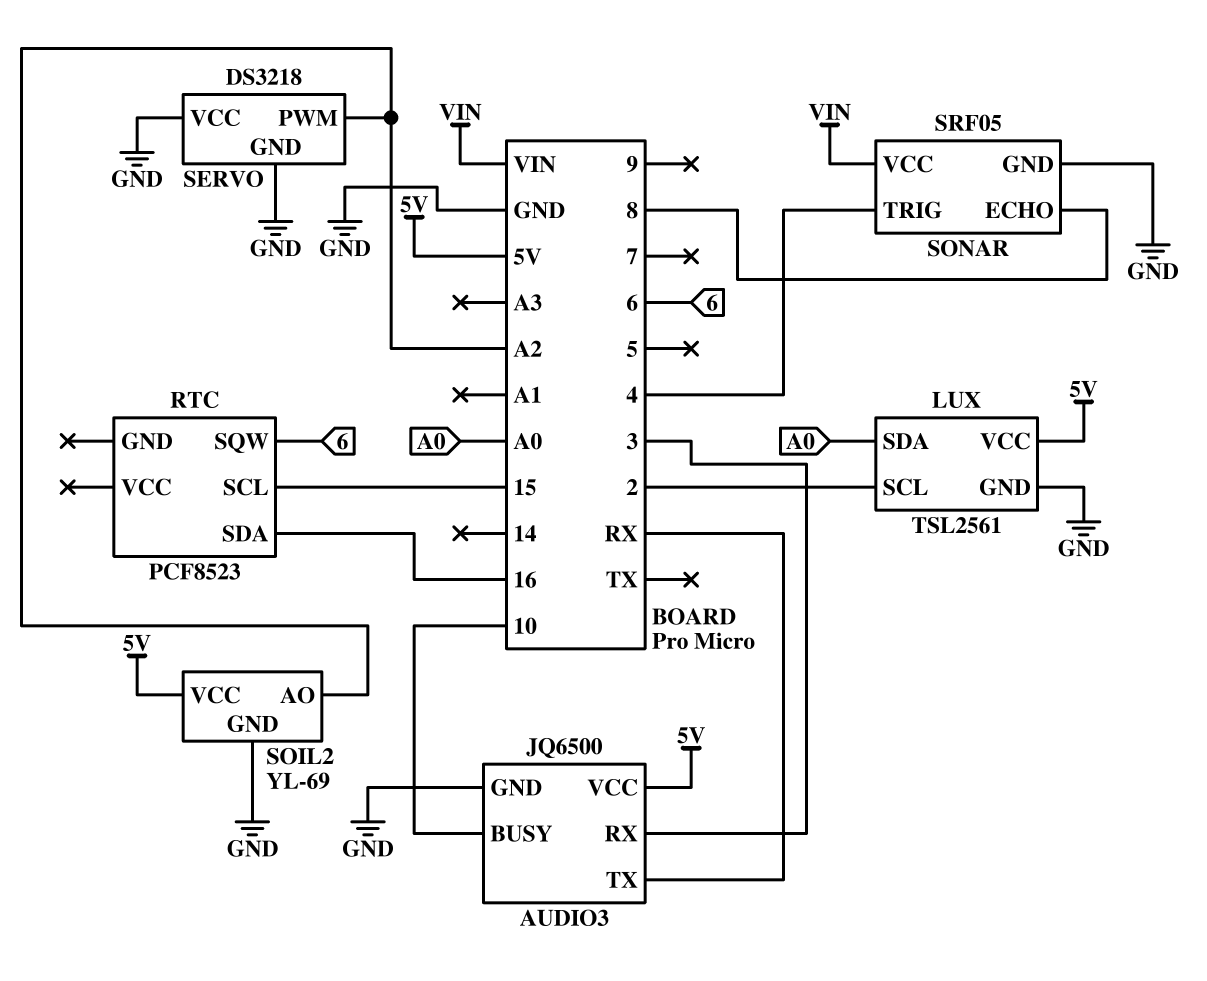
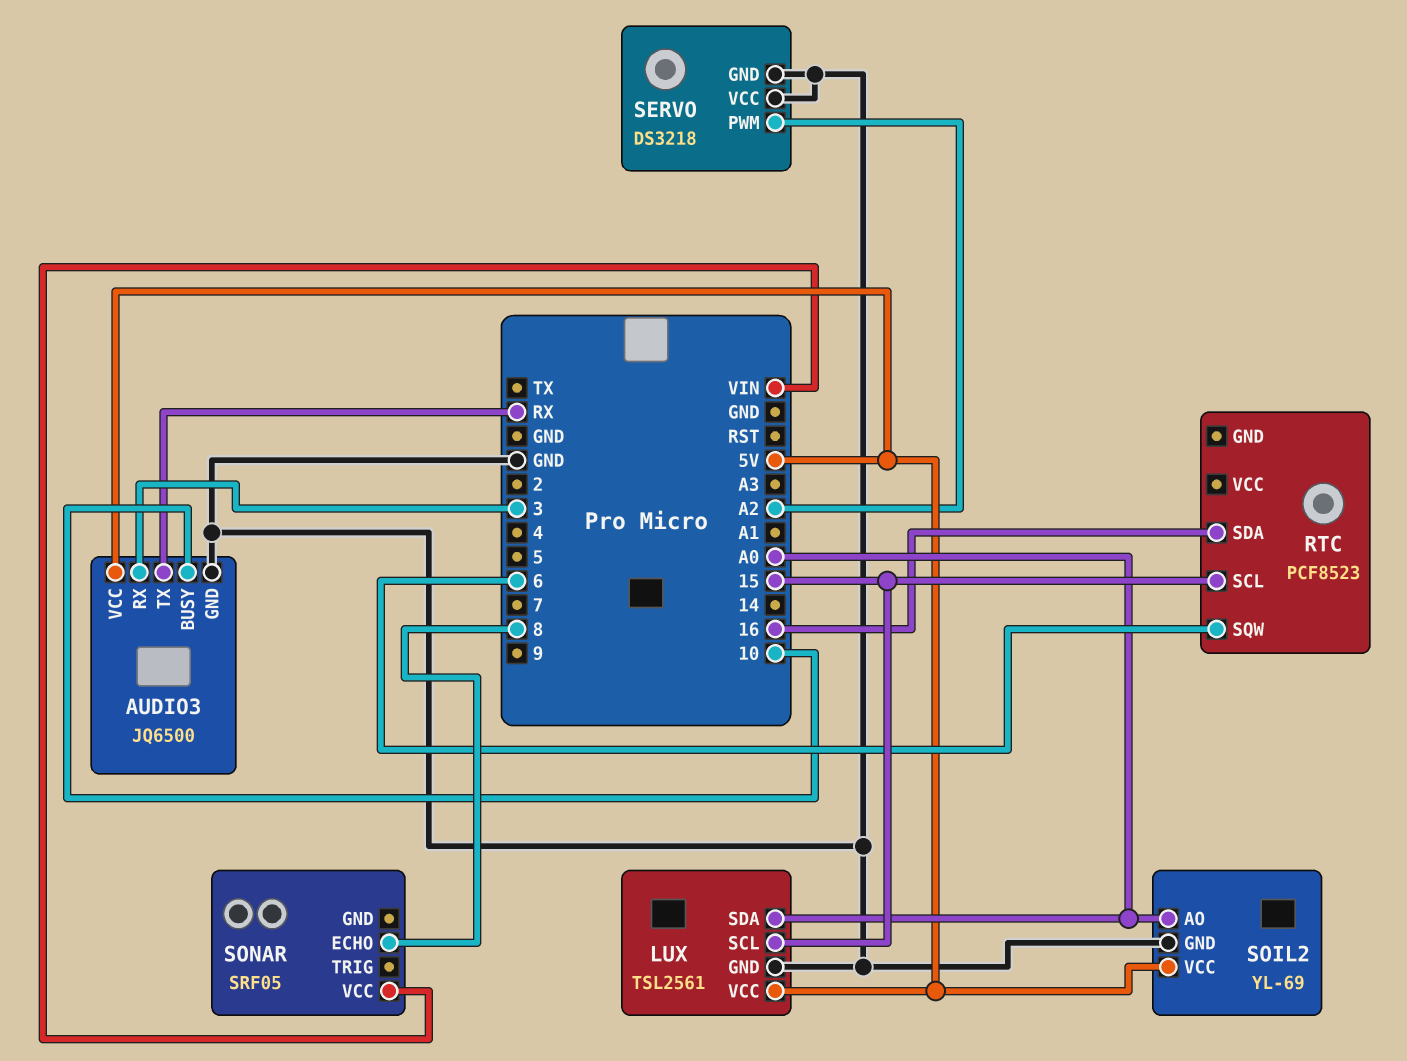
LUX pin SCL: 2 -> 15
SOIL2 pin AO: A2 -> A0
SONAR pin GND: GND -> none
SONAR pin TRIG: 4 -> none

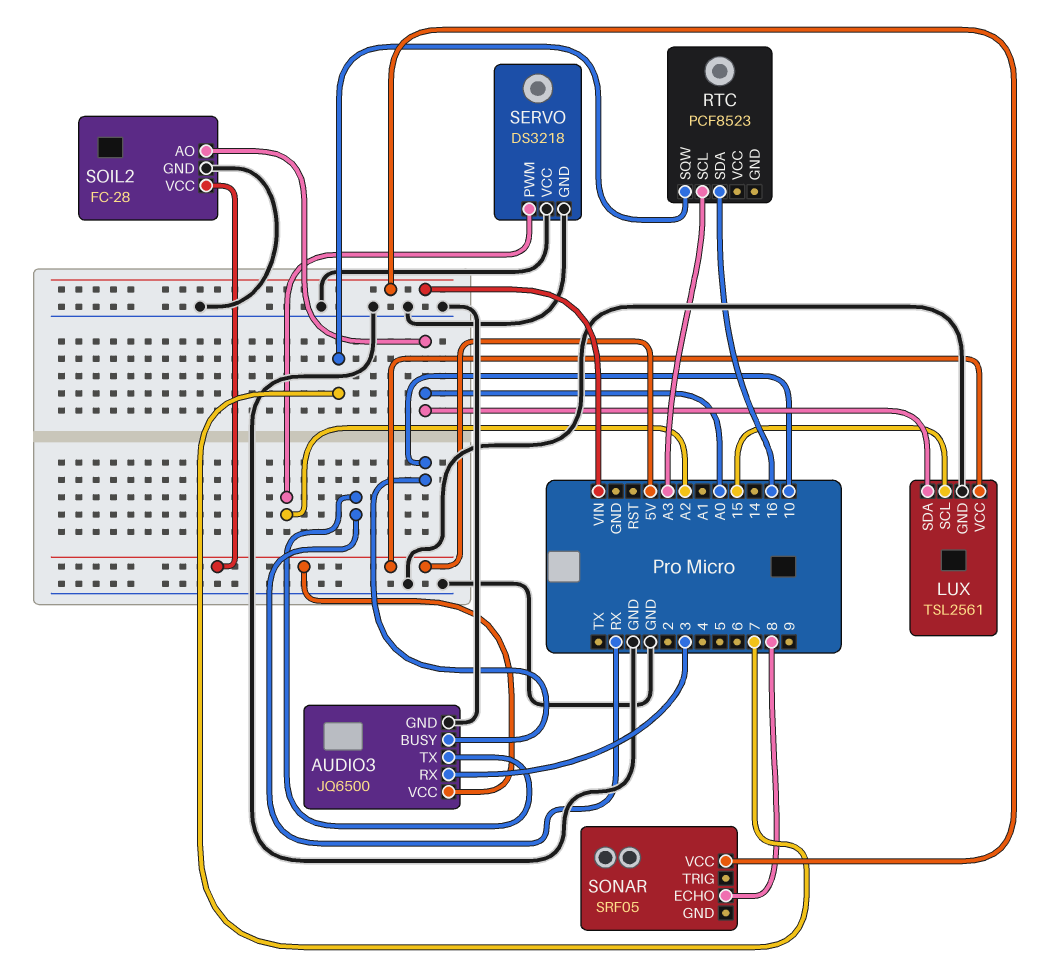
RTC pin SCL: 15 -> A3
RTC pin SQW: 6 -> 7
SOIL2: YL-69 -> FC-28

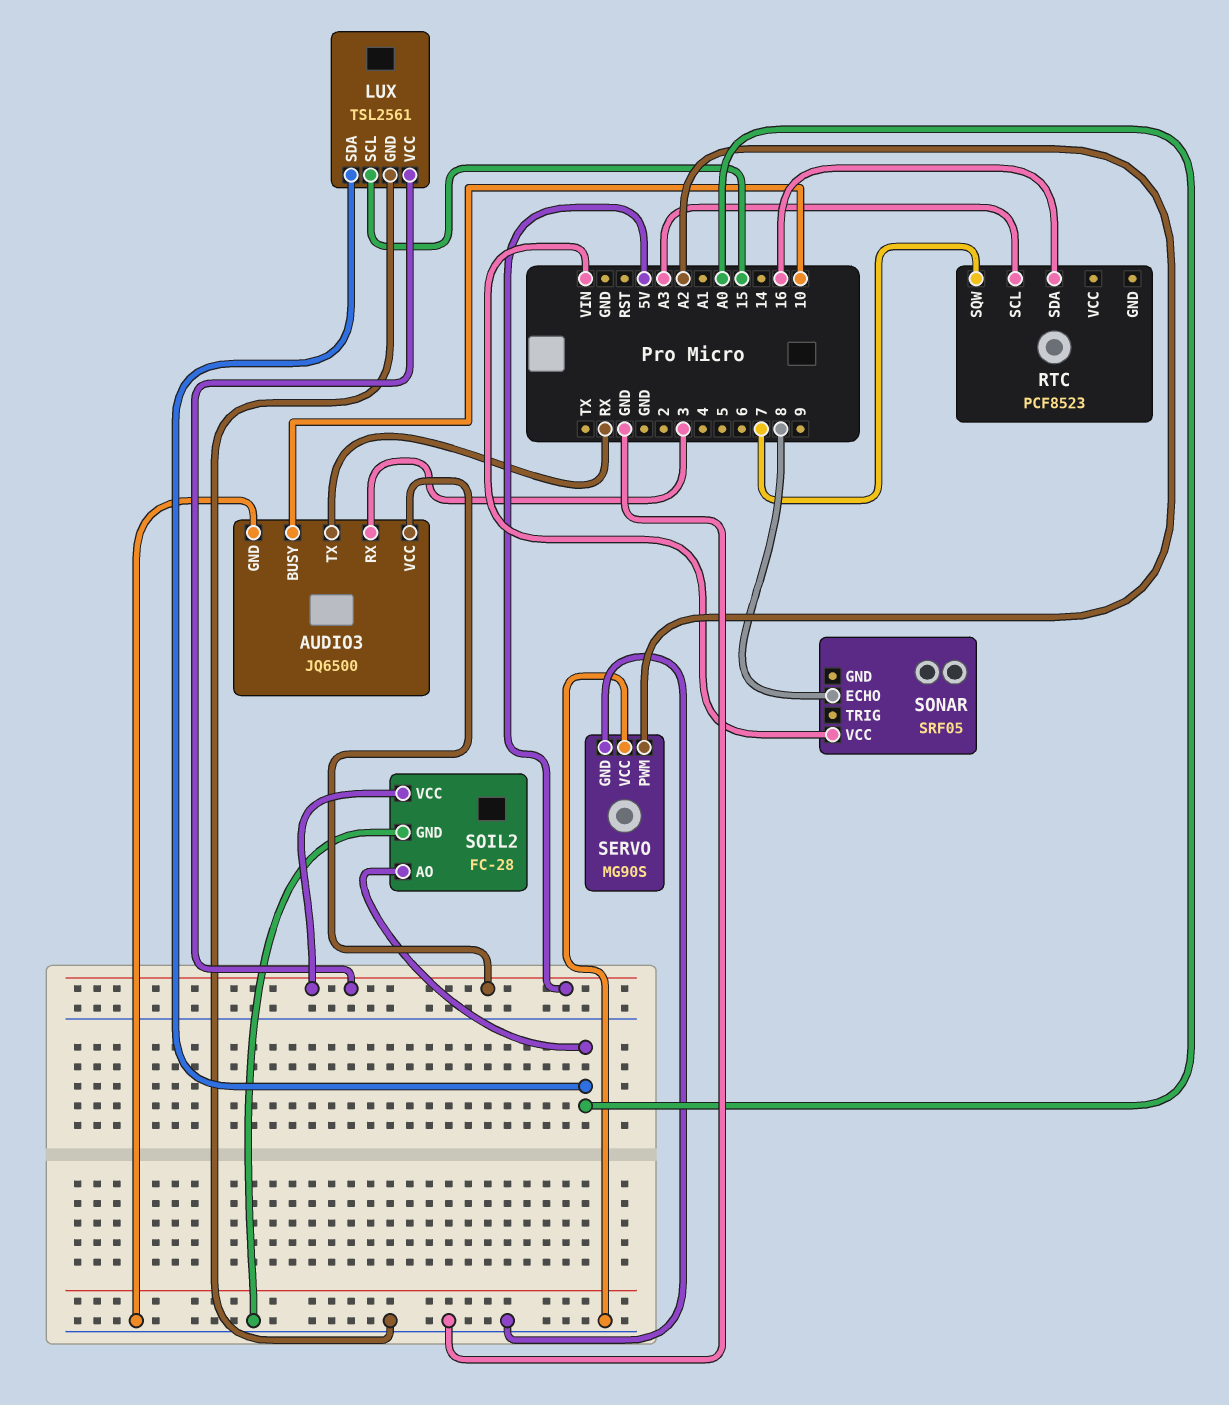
SERVO: DS3218 -> MG90S

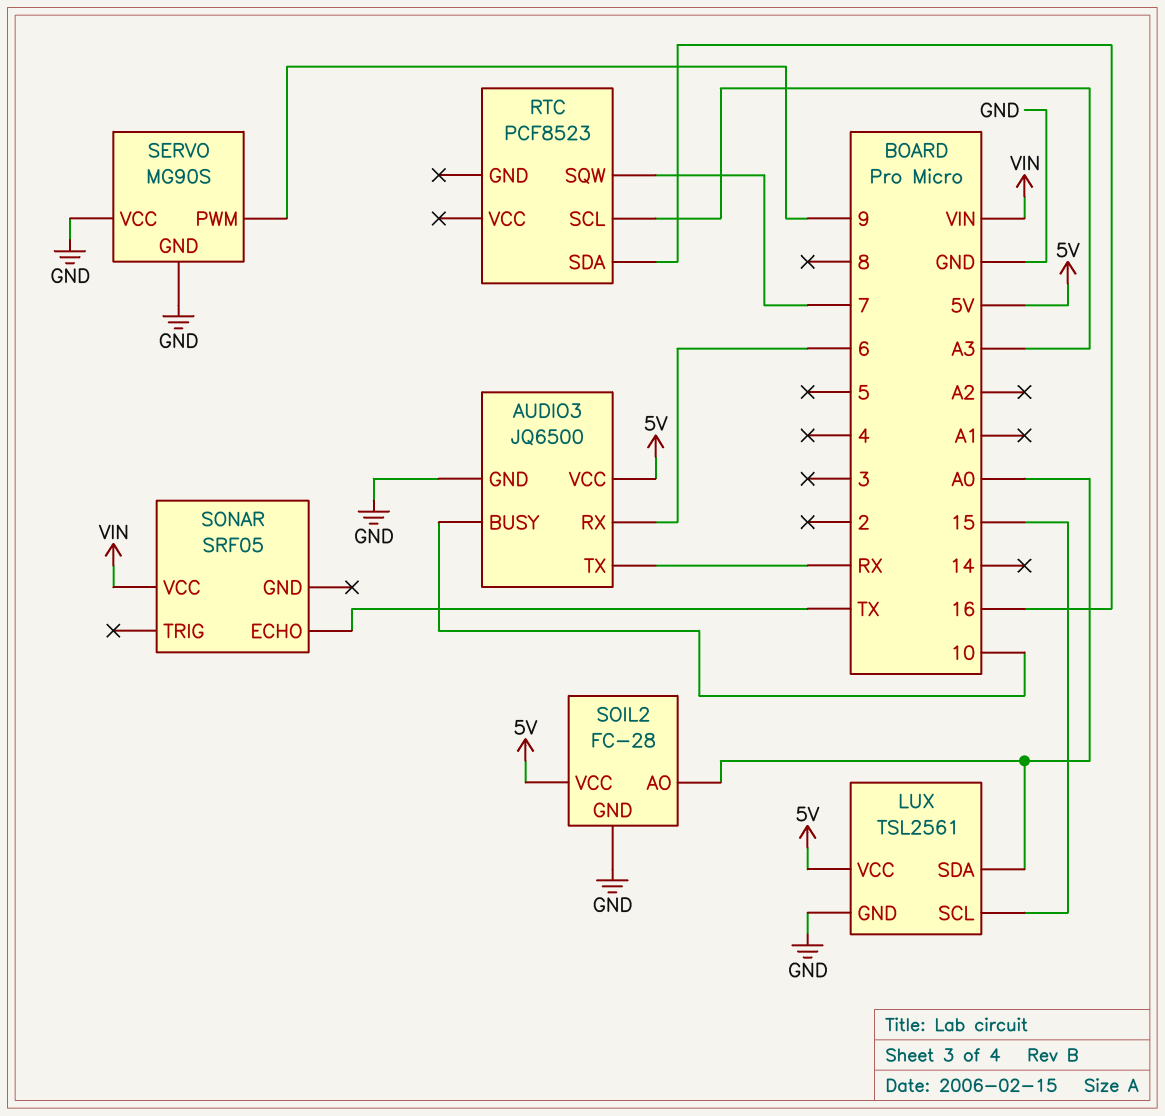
AUDIO3 pin RX: 3 -> 6
SERVO pin PWM: A2 -> 9
SONAR pin ECHO: 8 -> TX

